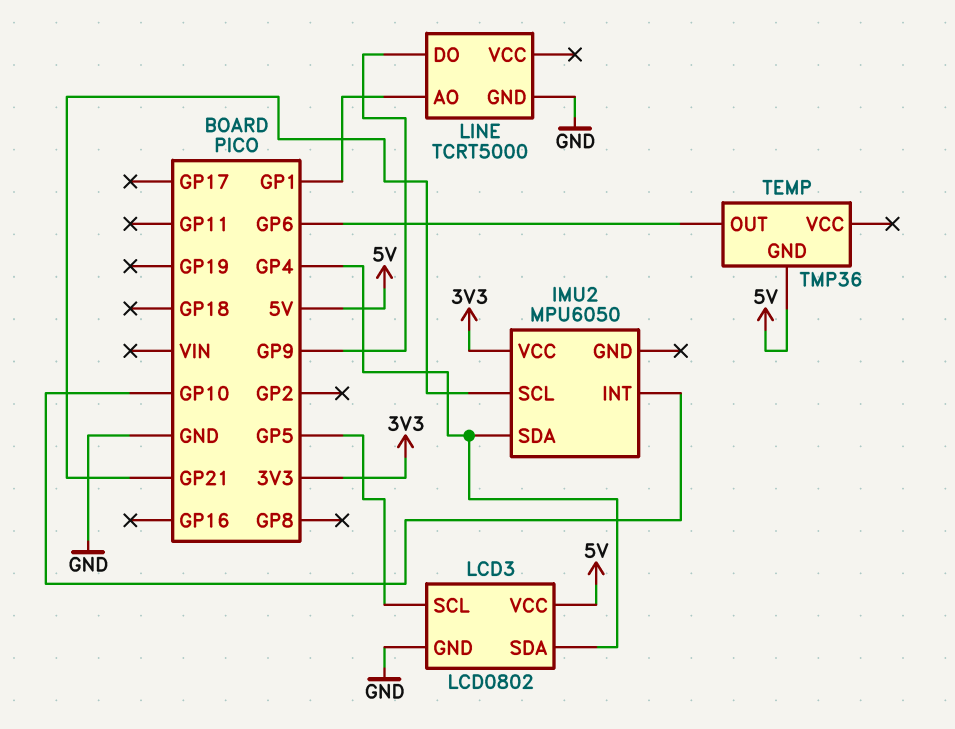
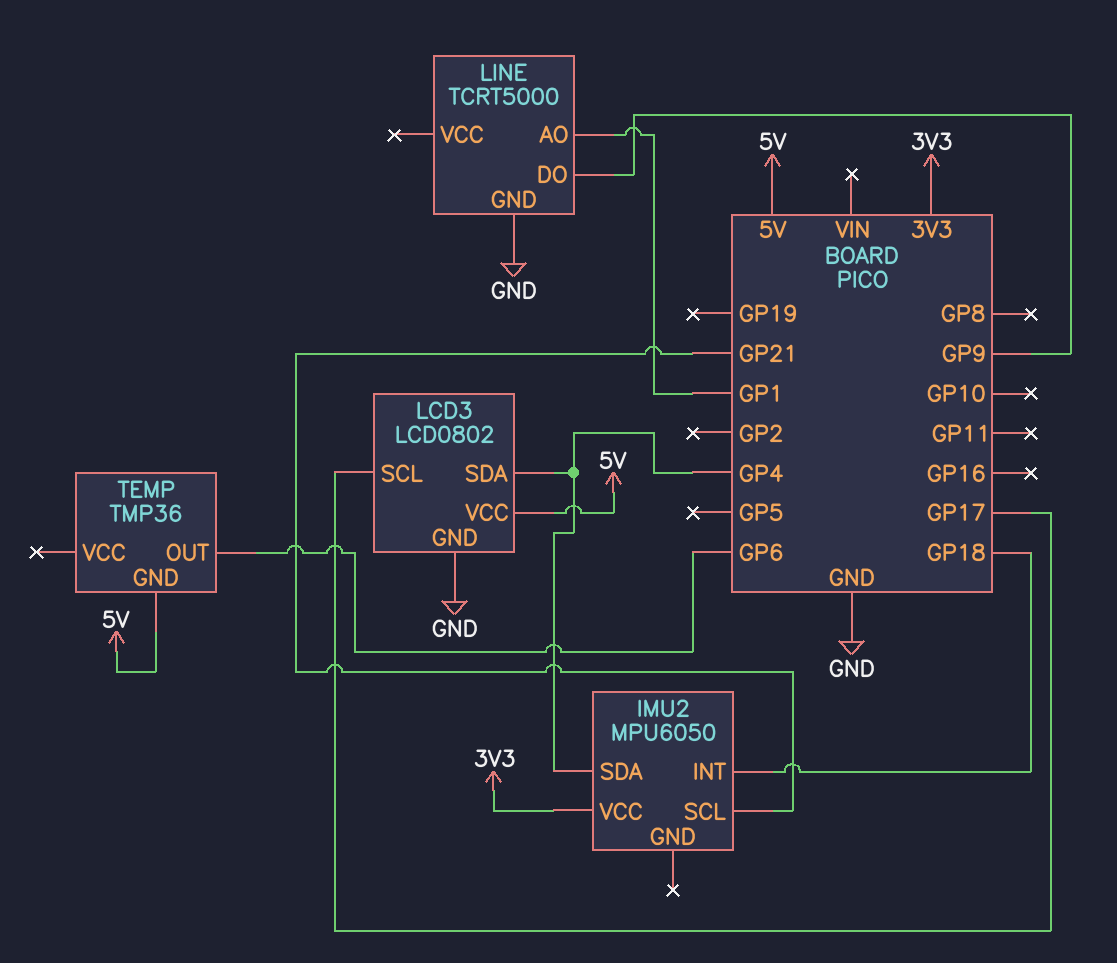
IMU2 pin INT: GP10 -> GP18
LCD3 pin SCL: GP5 -> GP17

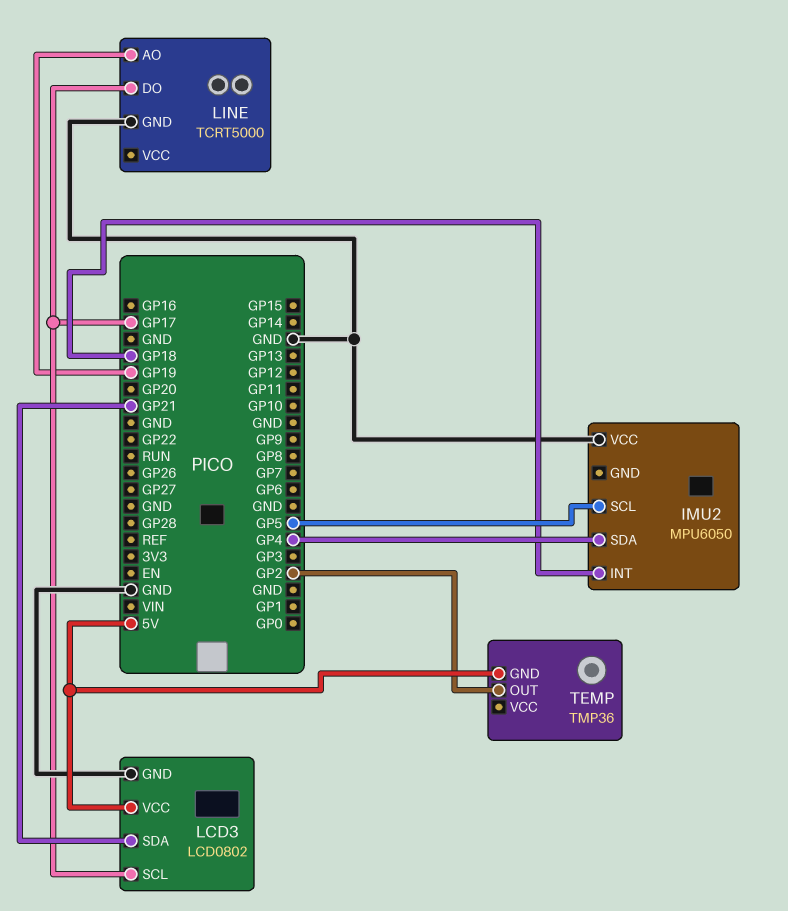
IMU2 pin SCL: GP21 -> GP5
IMU2 pin VCC: 3V3 -> GND
LCD3 pin SDA: GP4 -> GP21
LINE pin AO: GP1 -> GP19
LINE pin DO: GP9 -> GP17
TEMP pin OUT: GP6 -> GP2

